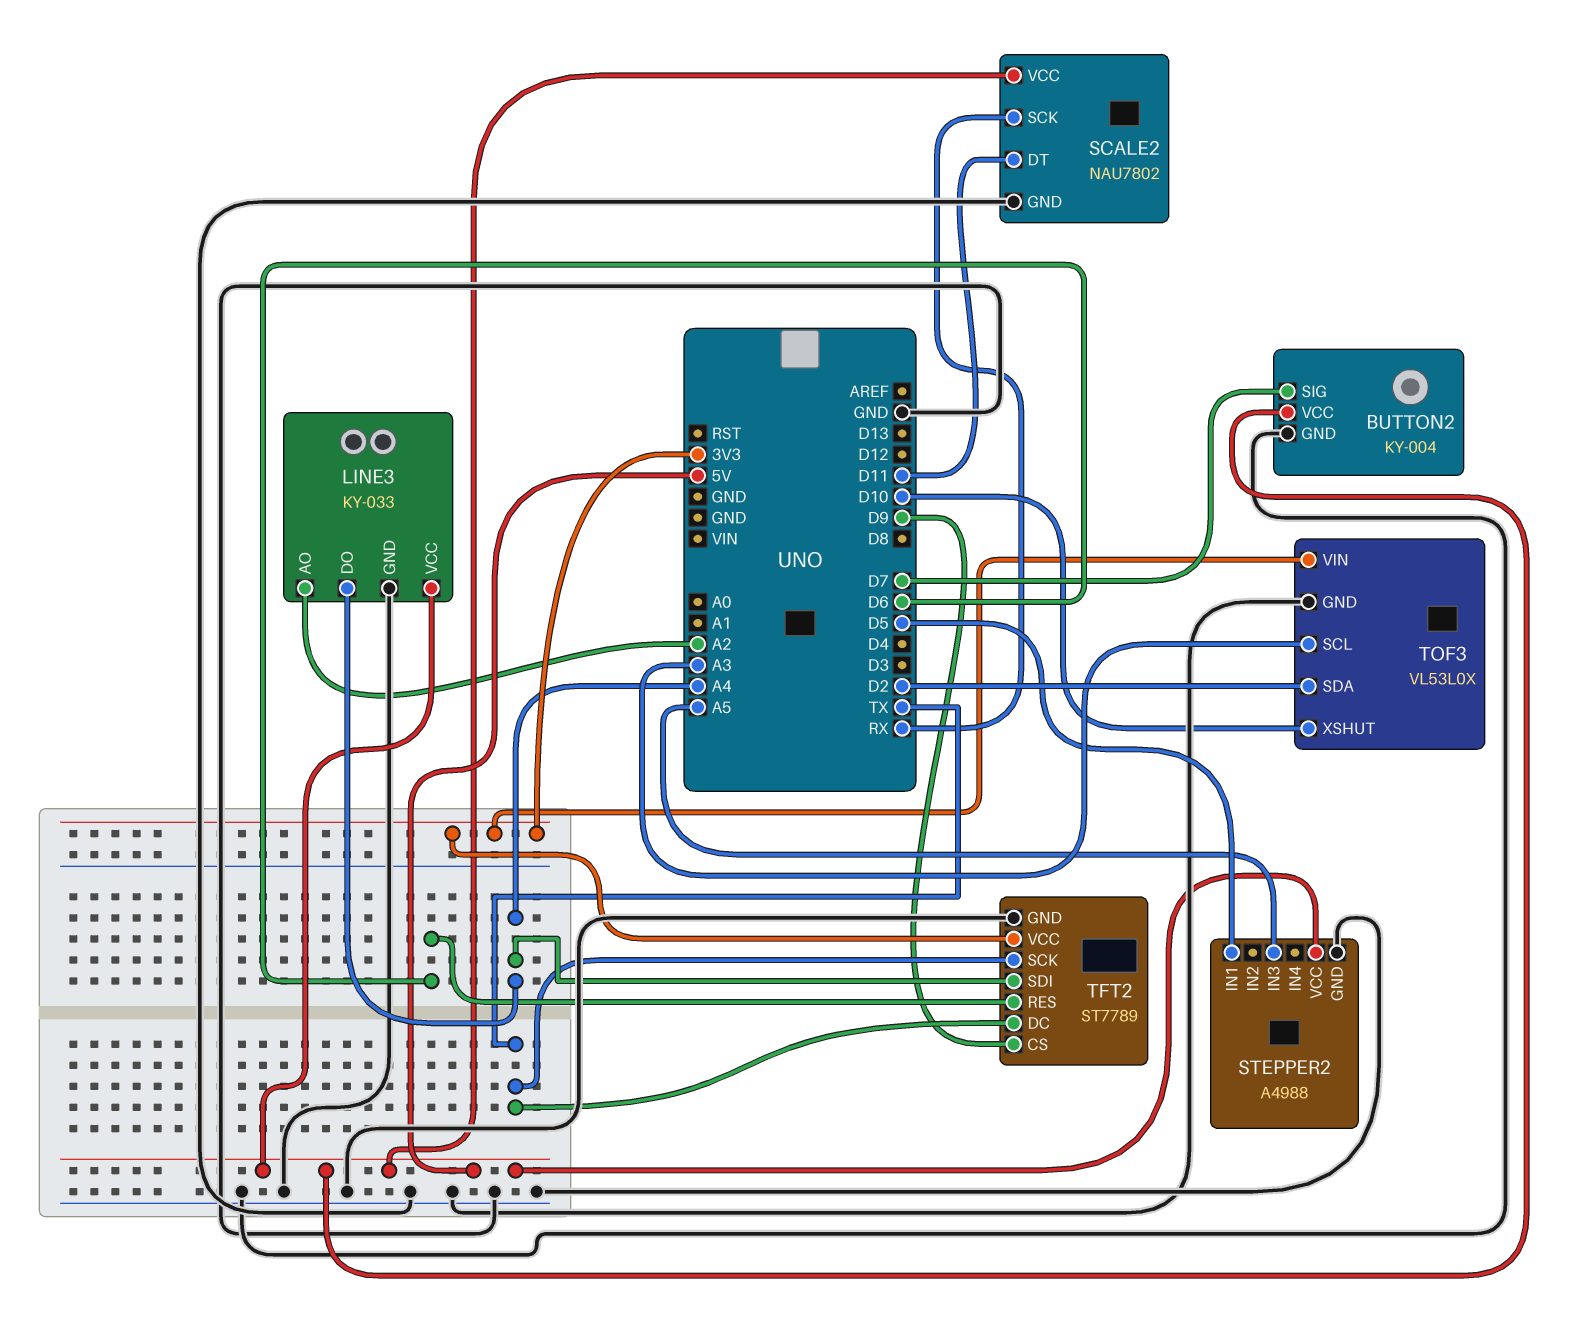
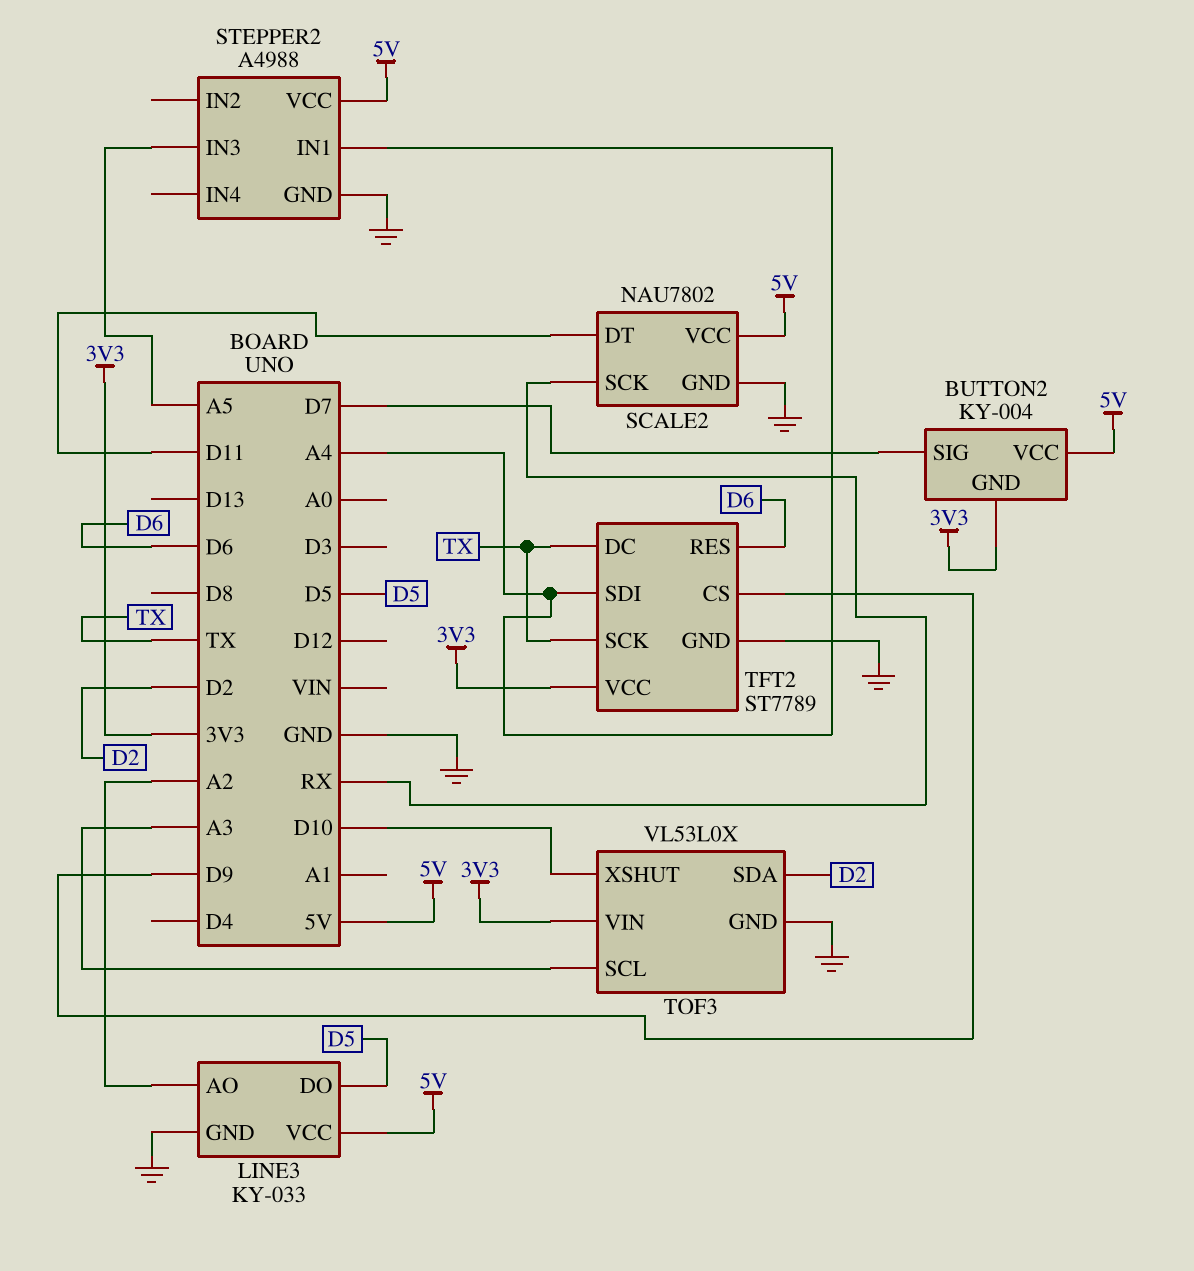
BUTTON2 pin GND: GND -> 3V3
LINE3 pin DO: A4 -> D5
STEPPER2 pin IN1: D5 -> A4

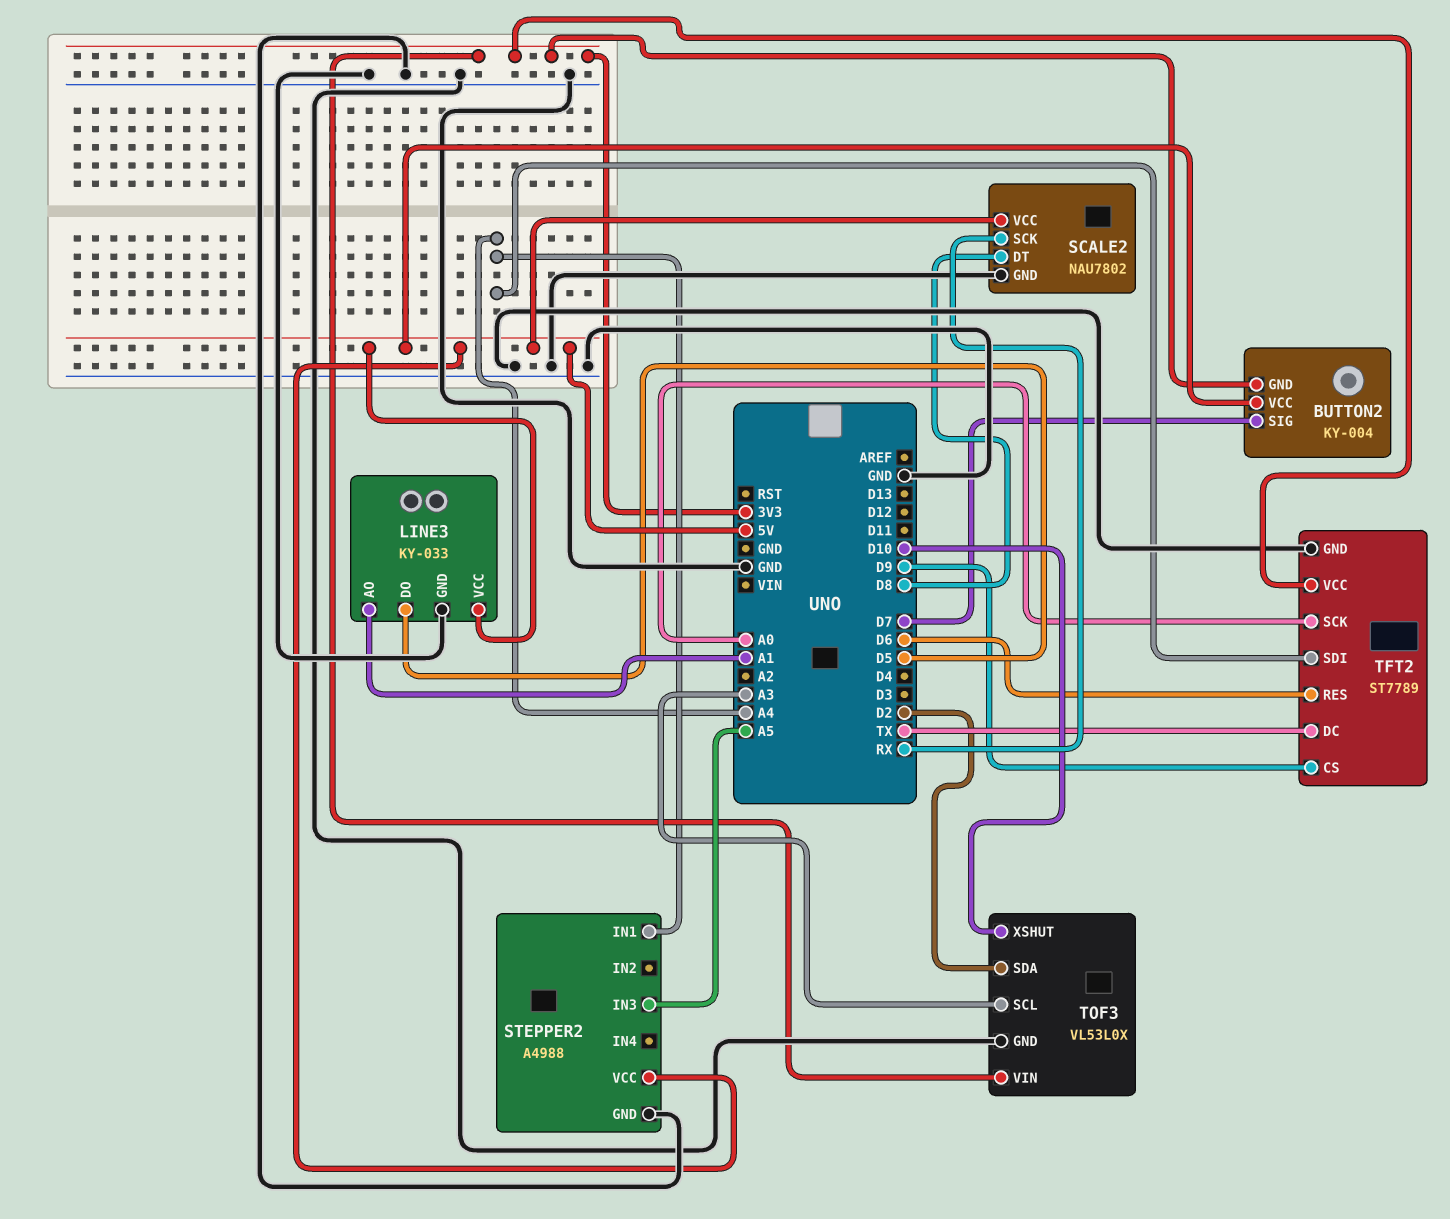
LINE3 pin AO: A2 -> A1
SCALE2 pin DT: D11 -> D8
TFT2 pin SCK: TX -> A0

